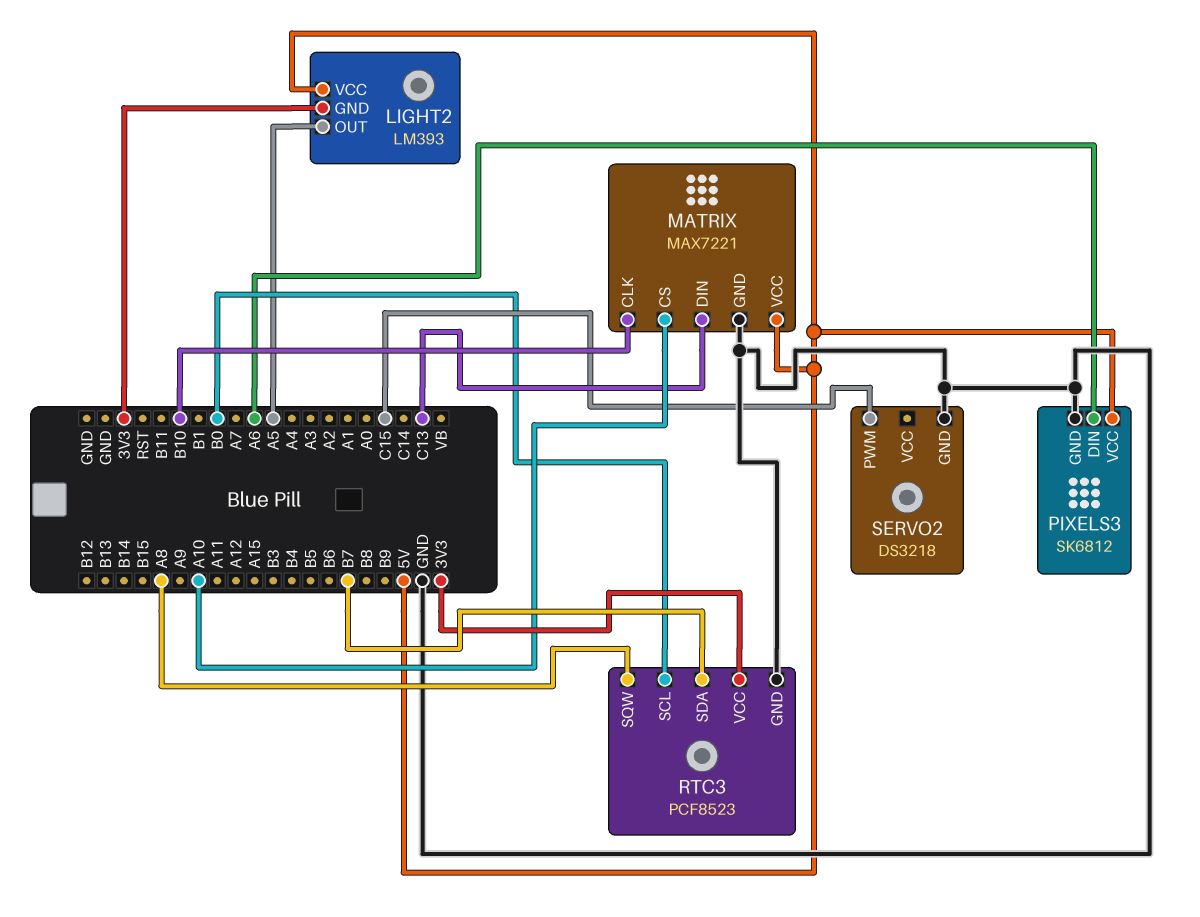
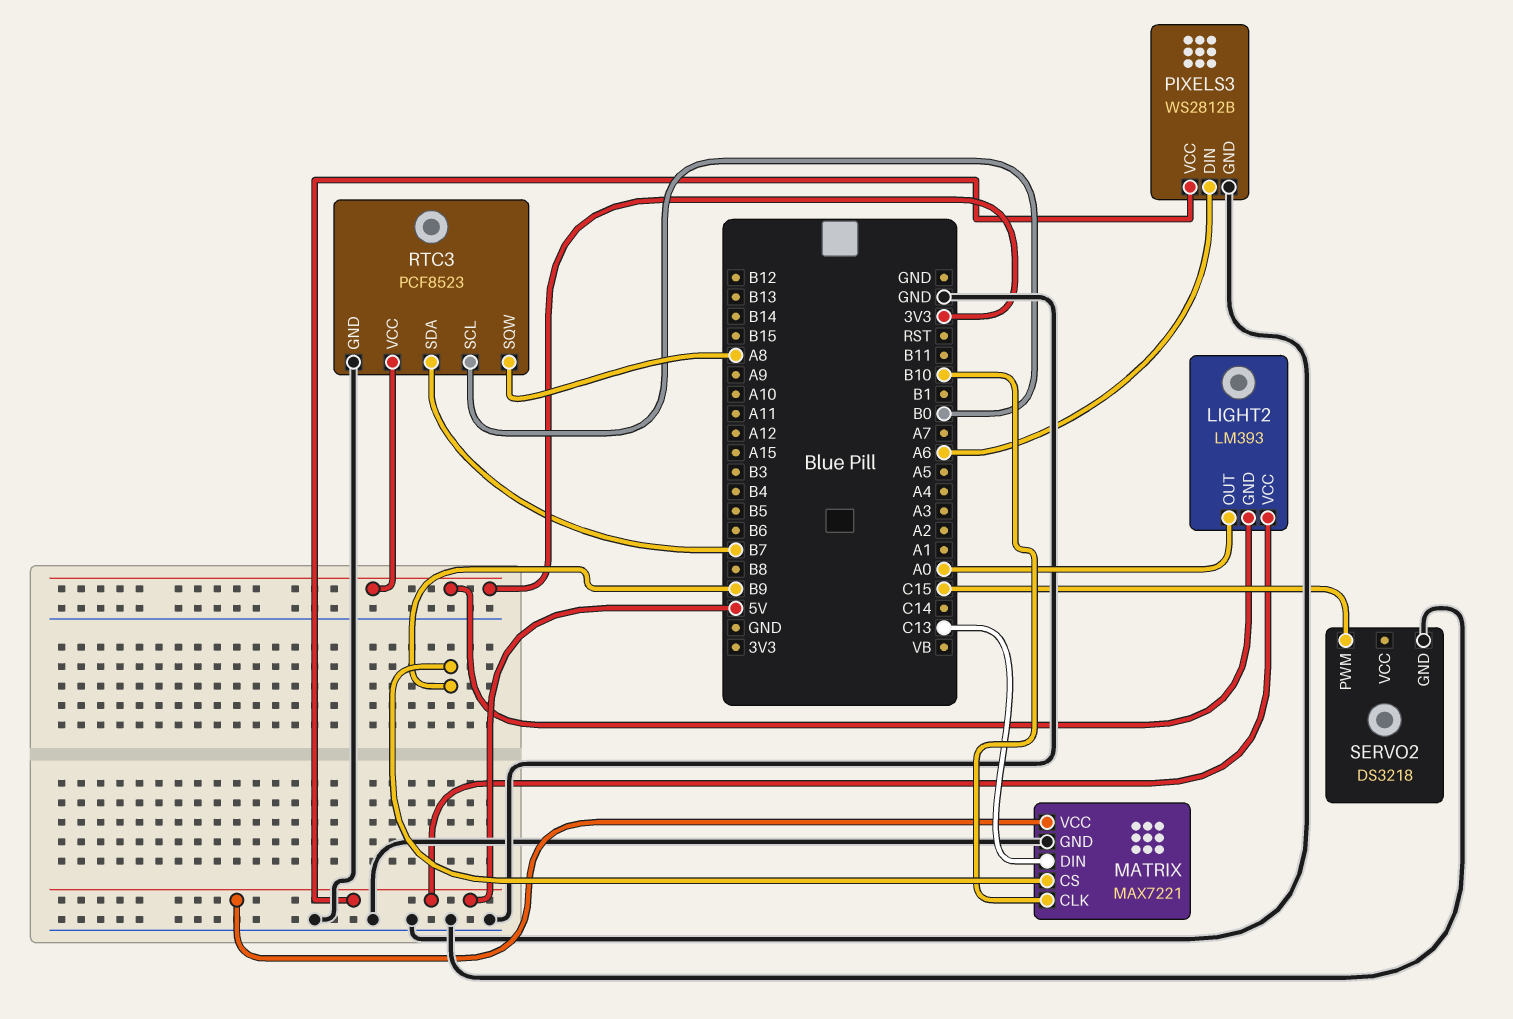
LIGHT2 pin OUT: A5 -> A0
MATRIX pin CS: A10 -> B9
PIXELS3: SK6812 -> WS2812B

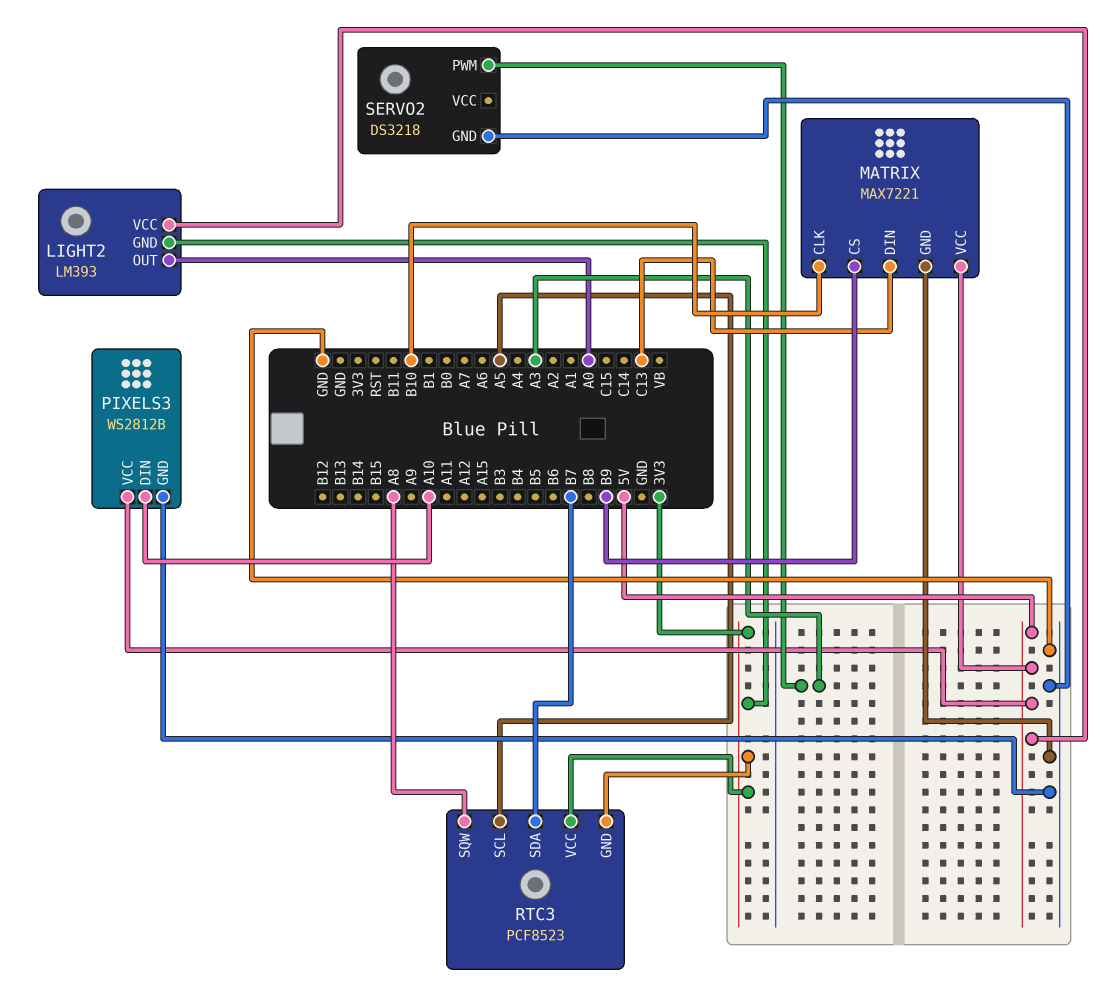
PIXELS3 pin DIN: A6 -> A10
RTC3 pin GND: GND -> 3V3
RTC3 pin SCL: B0 -> A5
SERVO2 pin PWM: C15 -> A3

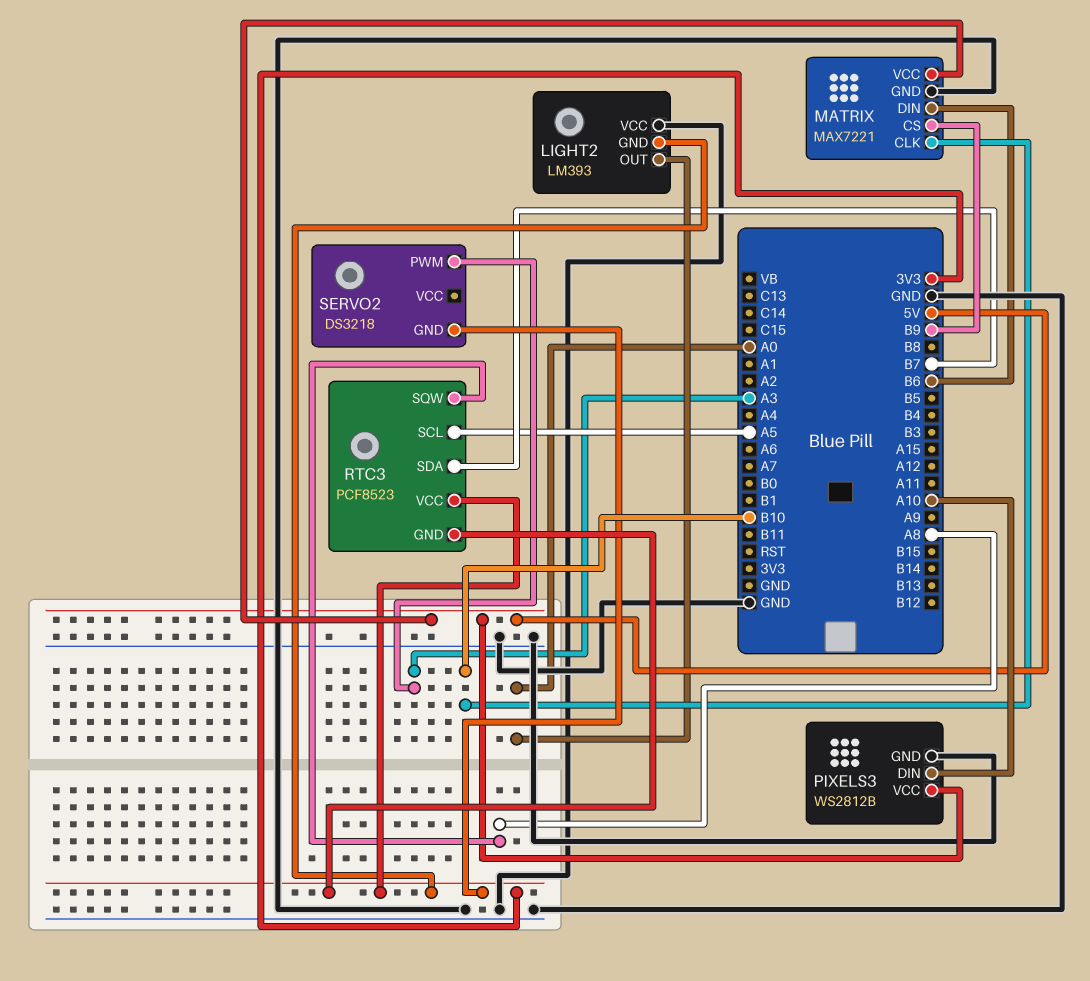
LIGHT2 pin VCC: 5V -> GND
MATRIX pin DIN: C13 -> B6
SERVO2 pin GND: GND -> 3V3

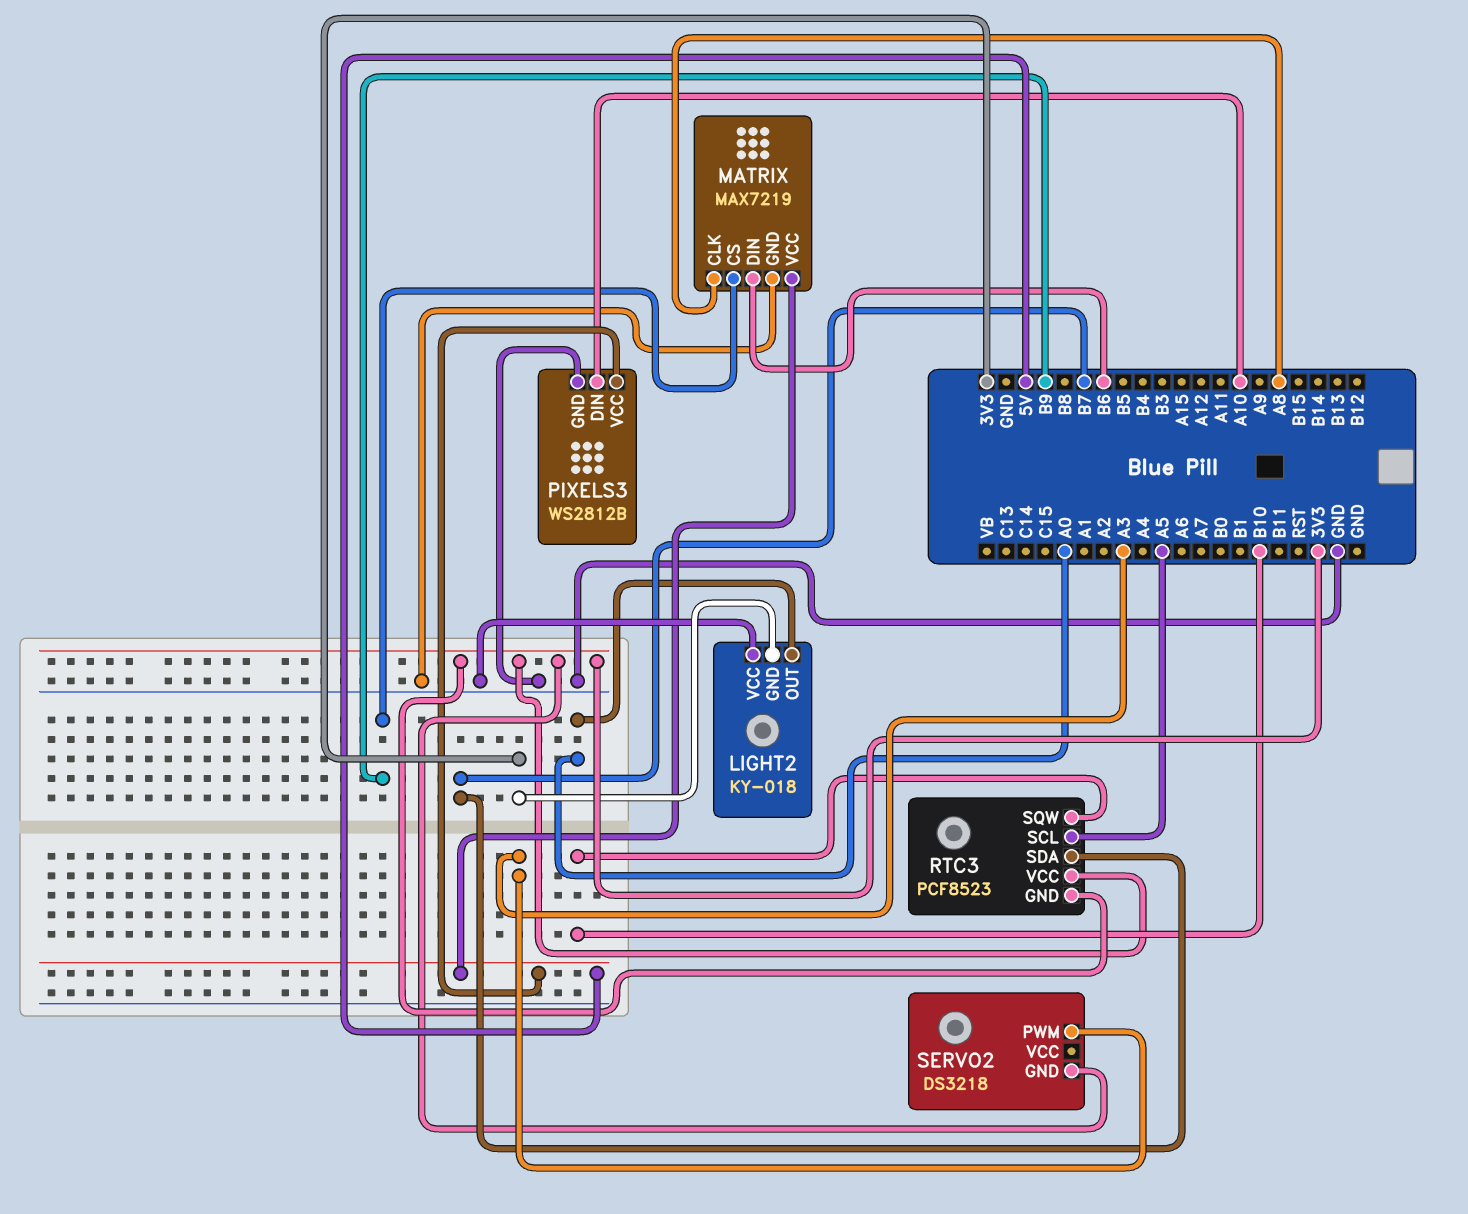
LIGHT2: LM393 -> KY-018
MATRIX: MAX7221 -> MAX7219
MATRIX pin CLK: B10 -> A8
RTC3 pin SQW: A8 -> B10

